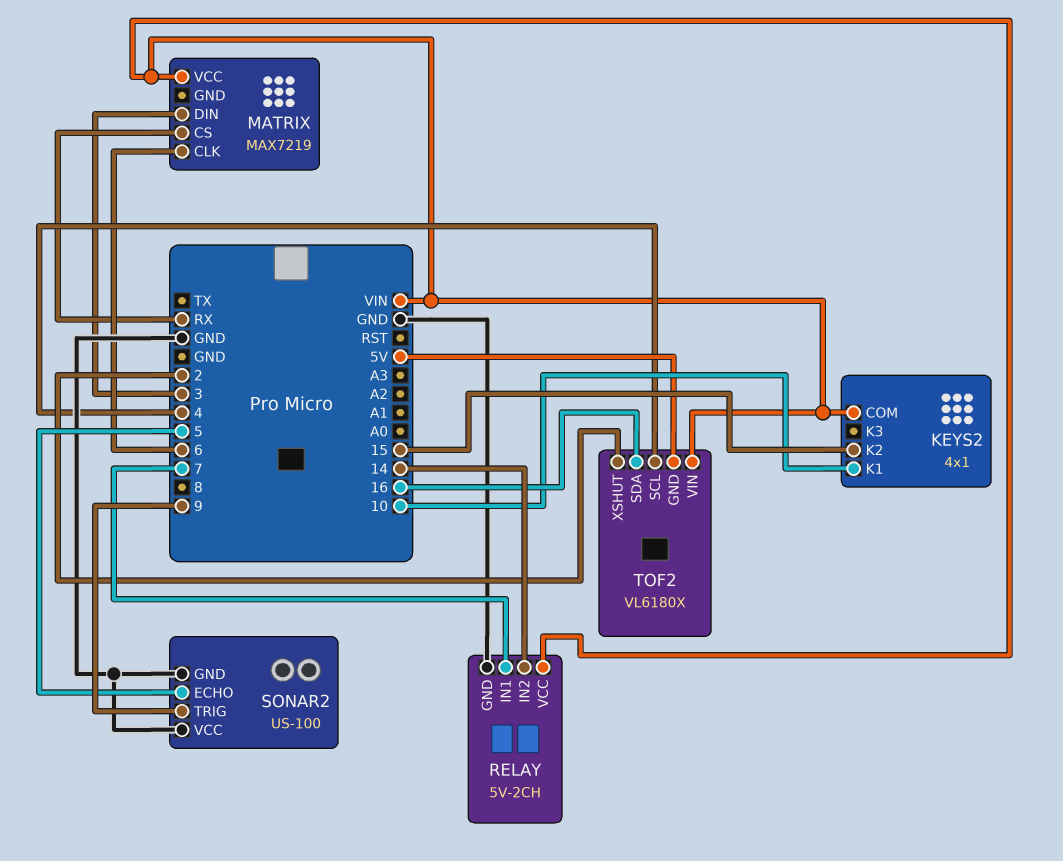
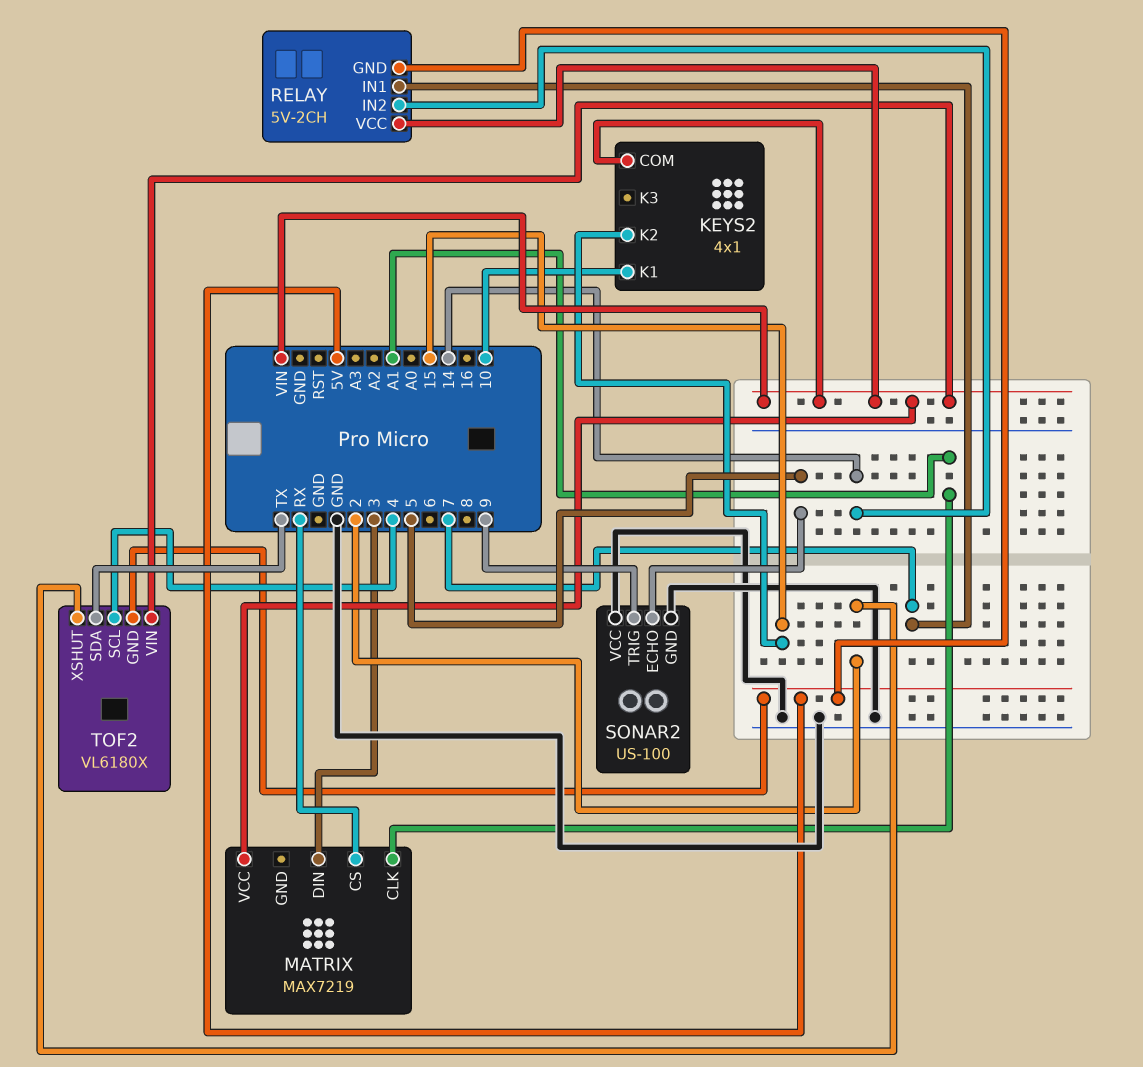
MATRIX pin CLK: 6 -> A1
RELAY pin GND: GND -> 5V
TOF2 pin SDA: 16 -> TX

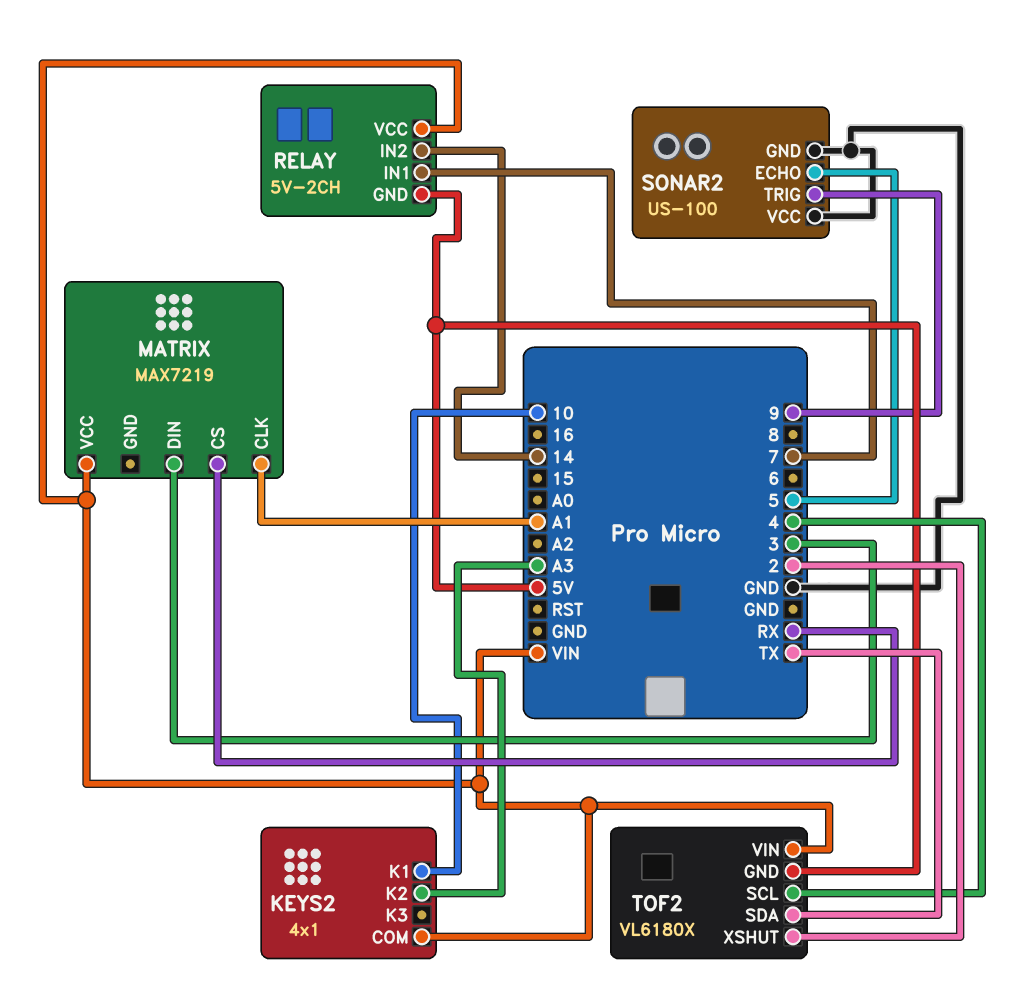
KEYS2 pin K2: 15 -> A3

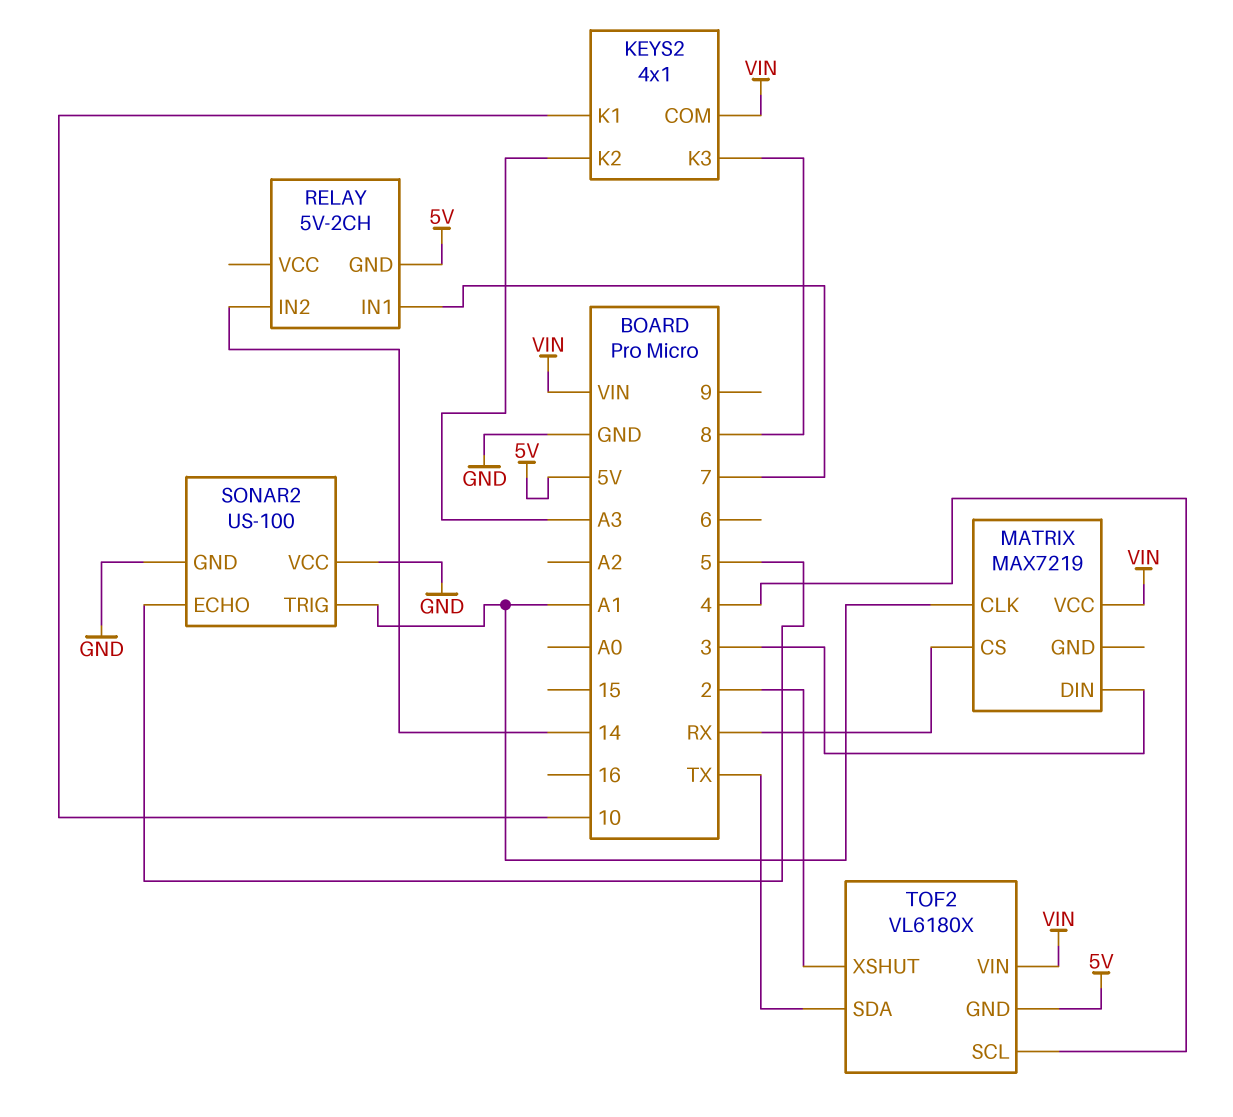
KEYS2 pin K3: none -> 8
RELAY pin VCC: VIN -> none
SONAR2 pin TRIG: 9 -> A1

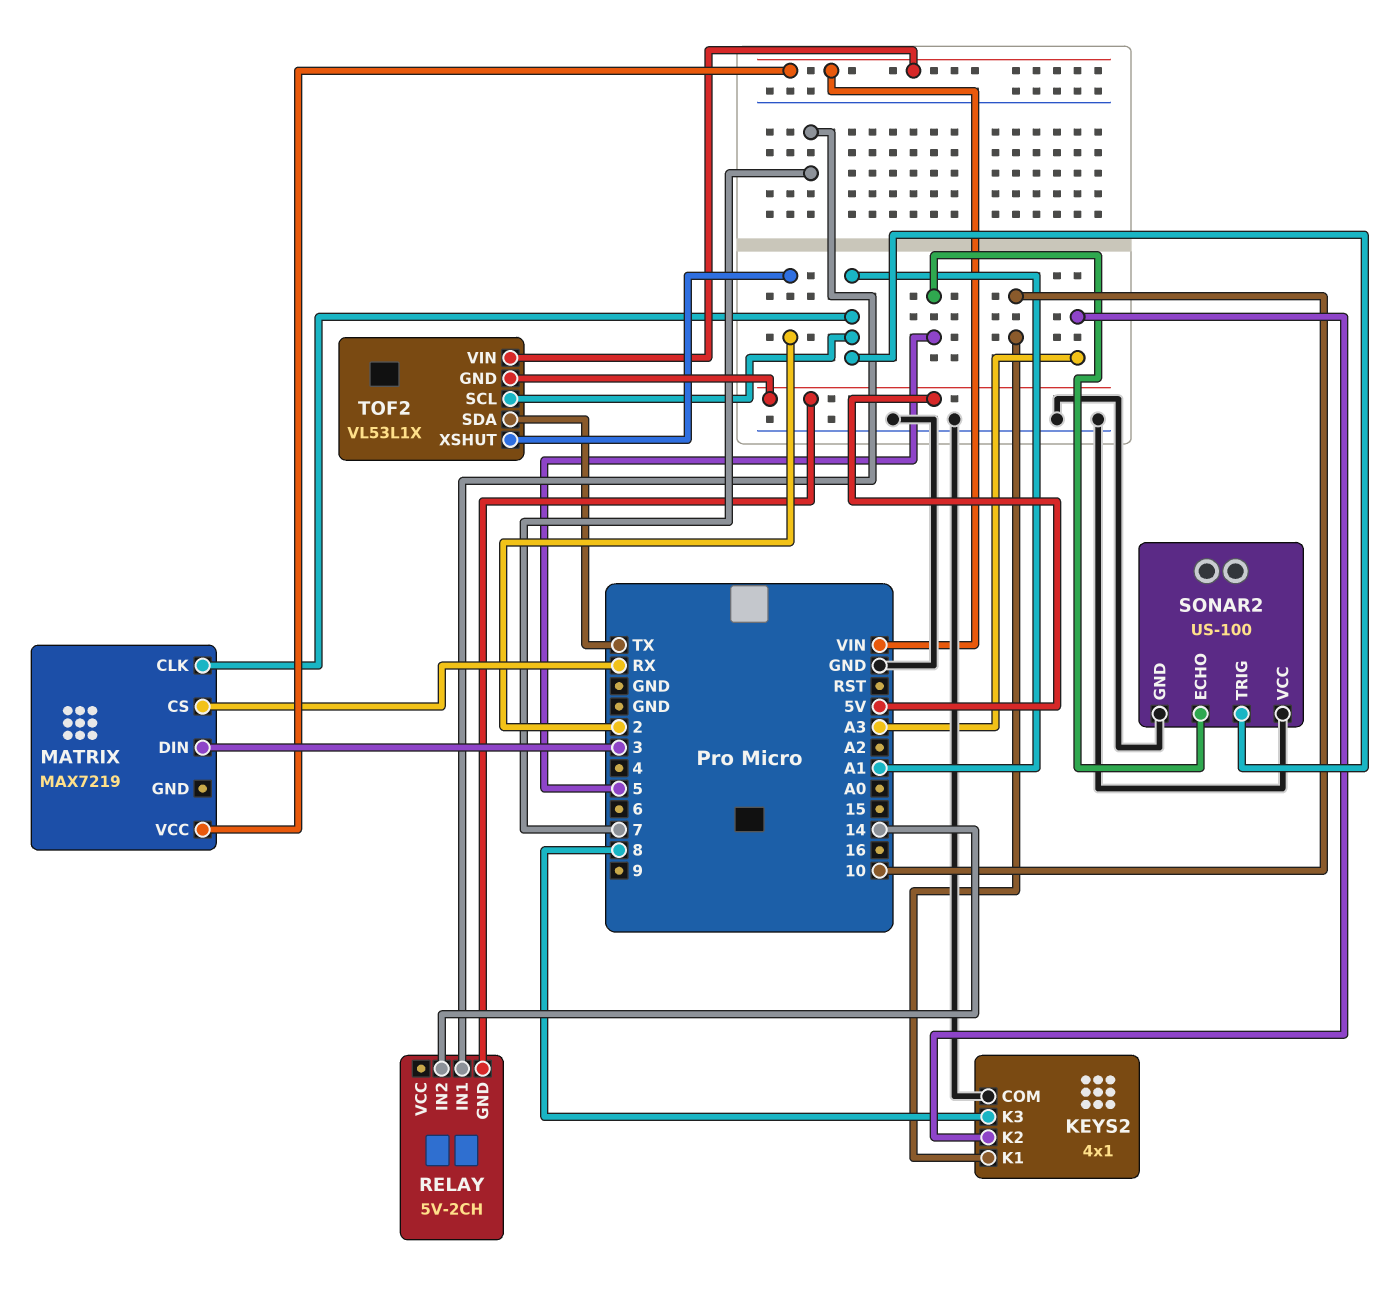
KEYS2 pin COM: VIN -> GND
TOF2: VL6180X -> VL53L1X
TOF2 pin SCL: 4 -> A1

